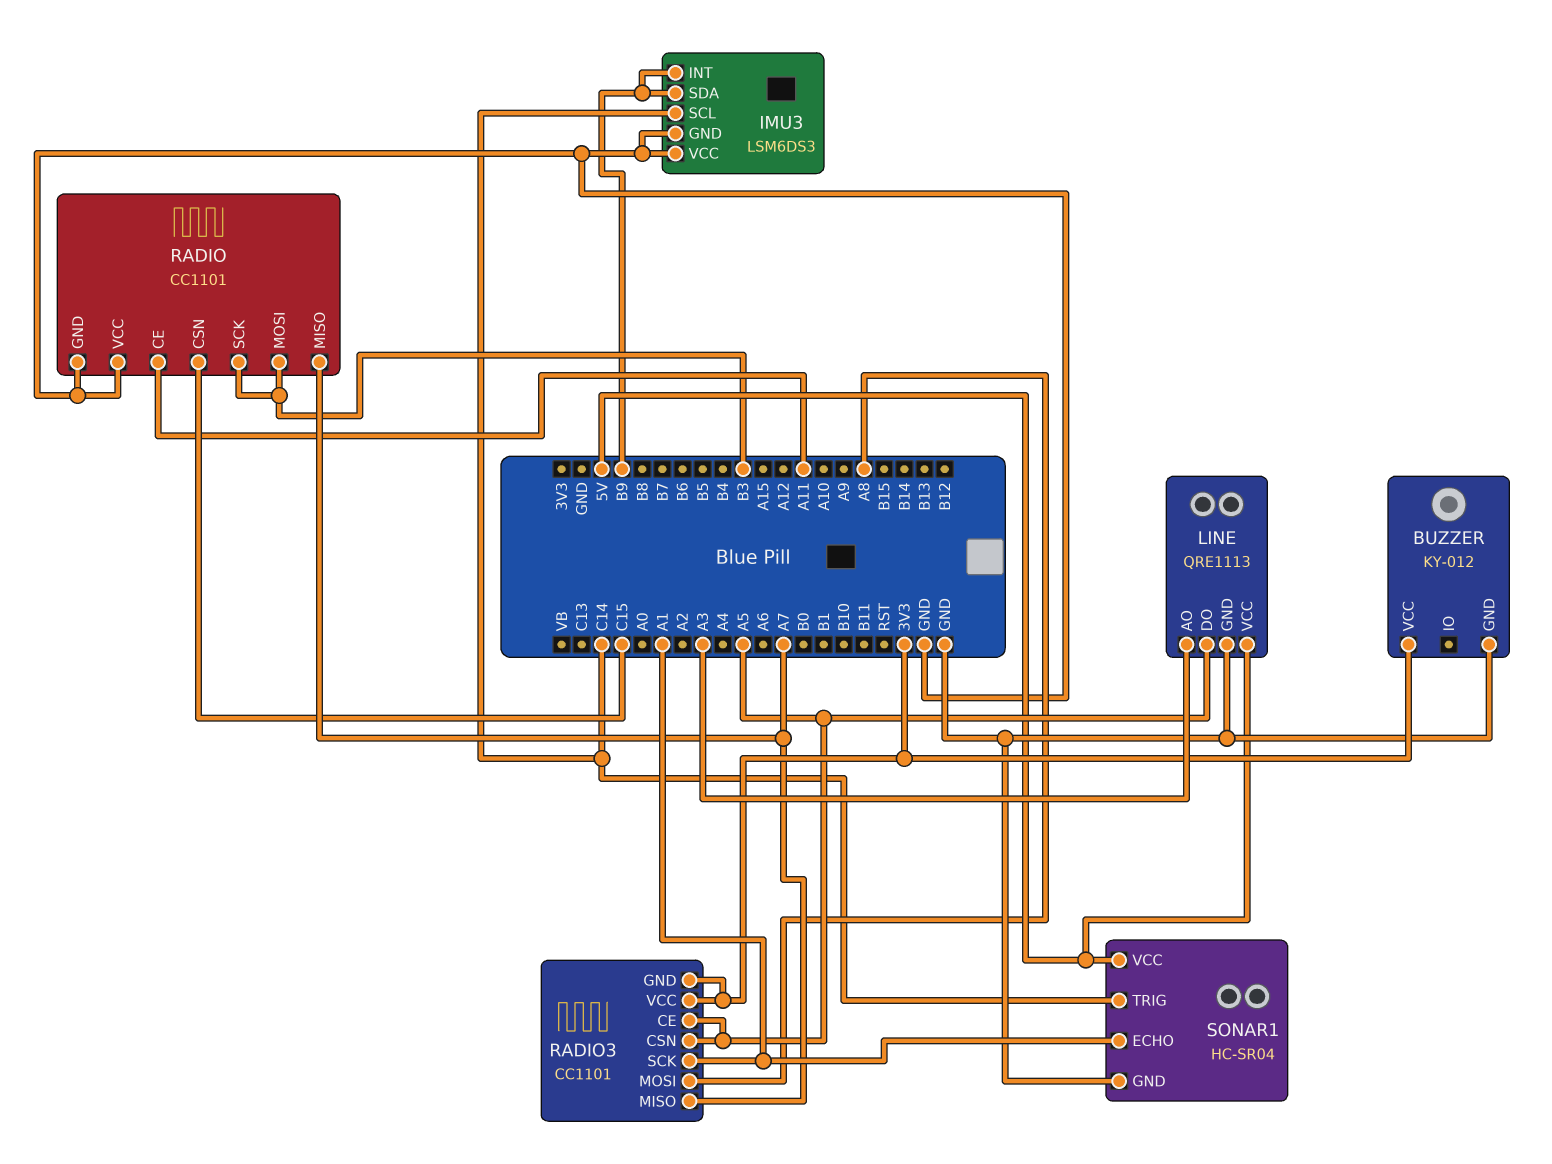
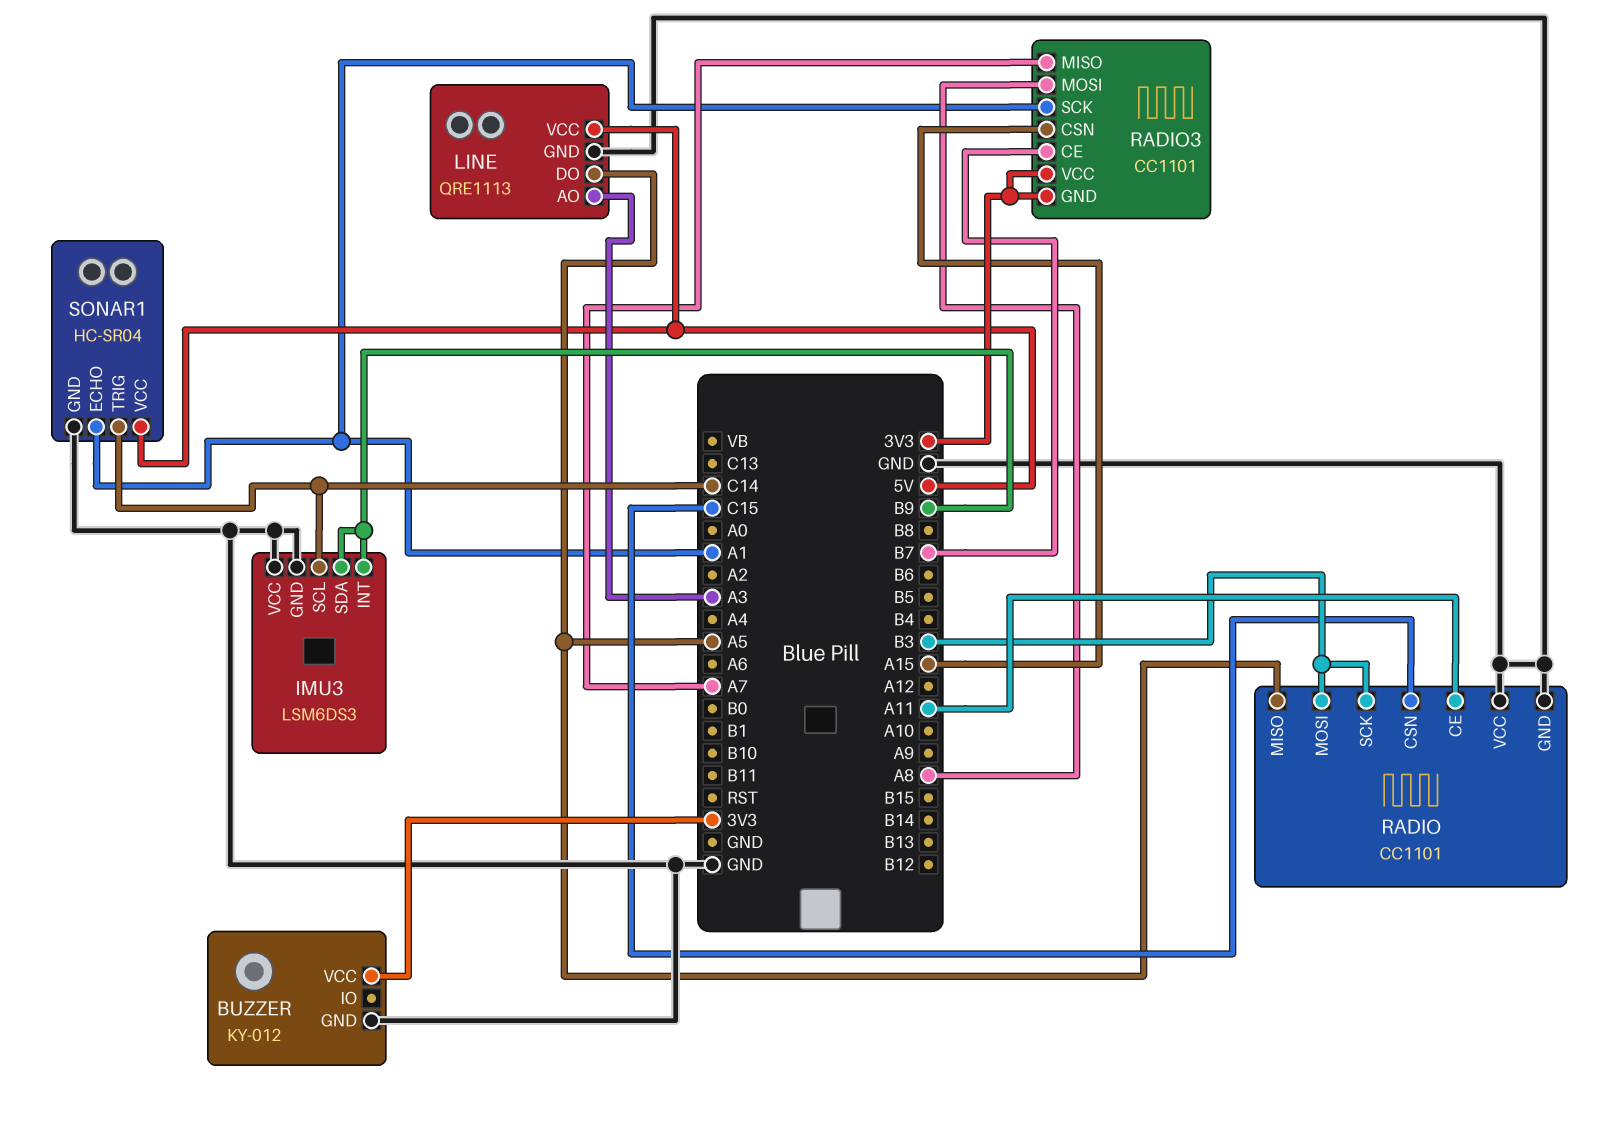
RADIO pin MISO: A7 -> A5
RADIO3 pin CE: A5 -> B7
RADIO3 pin CSN: A5 -> A15

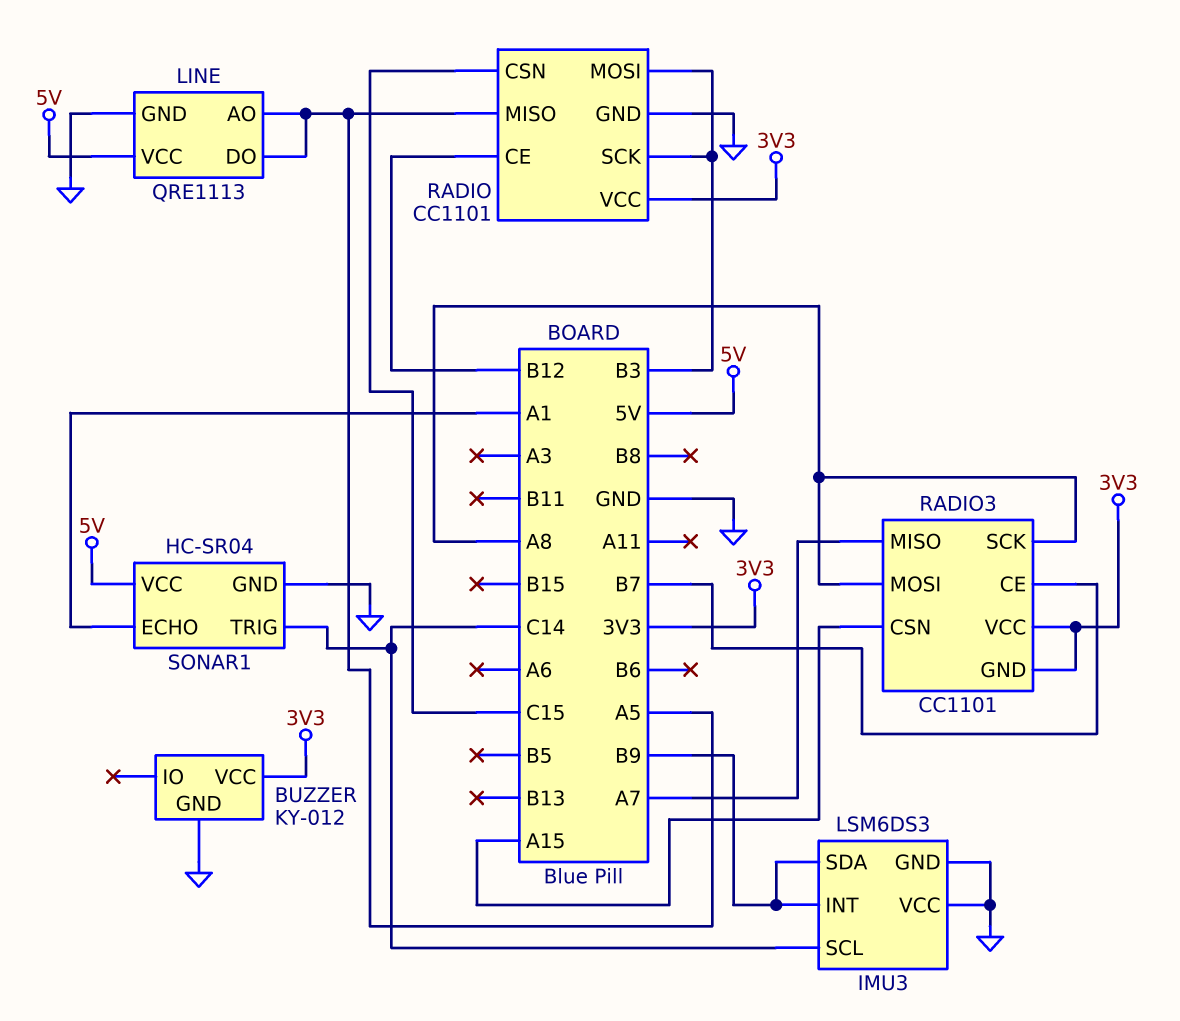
LINE pin AO: A3 -> A5
RADIO pin CE: A11 -> B12
RADIO pin VCC: GND -> 3V3
RADIO3 pin SCK: A1 -> A8

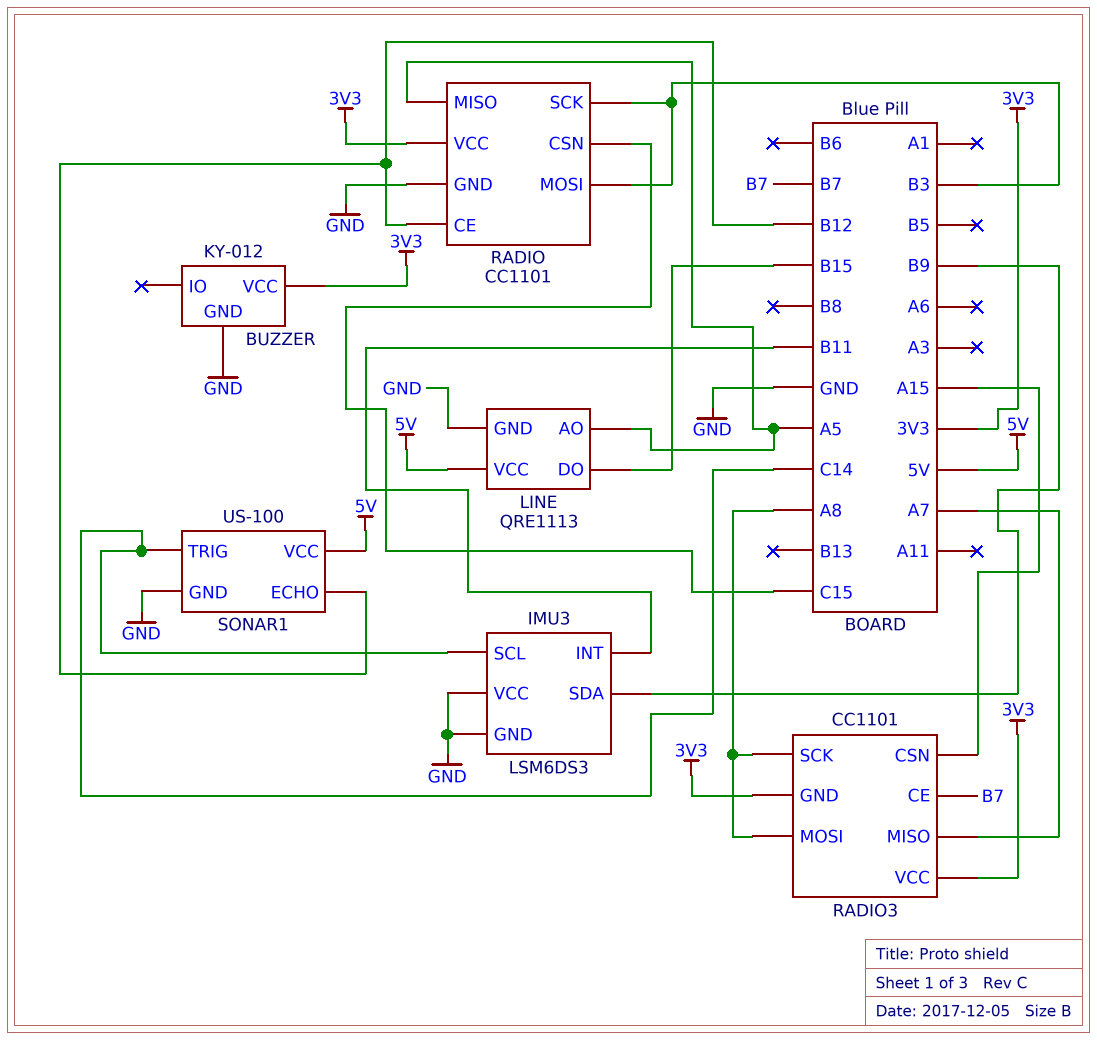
IMU3 pin INT: B9 -> B11
LINE pin DO: A5 -> B15
SONAR1: HC-SR04 -> US-100
SONAR1 pin ECHO: A1 -> B12

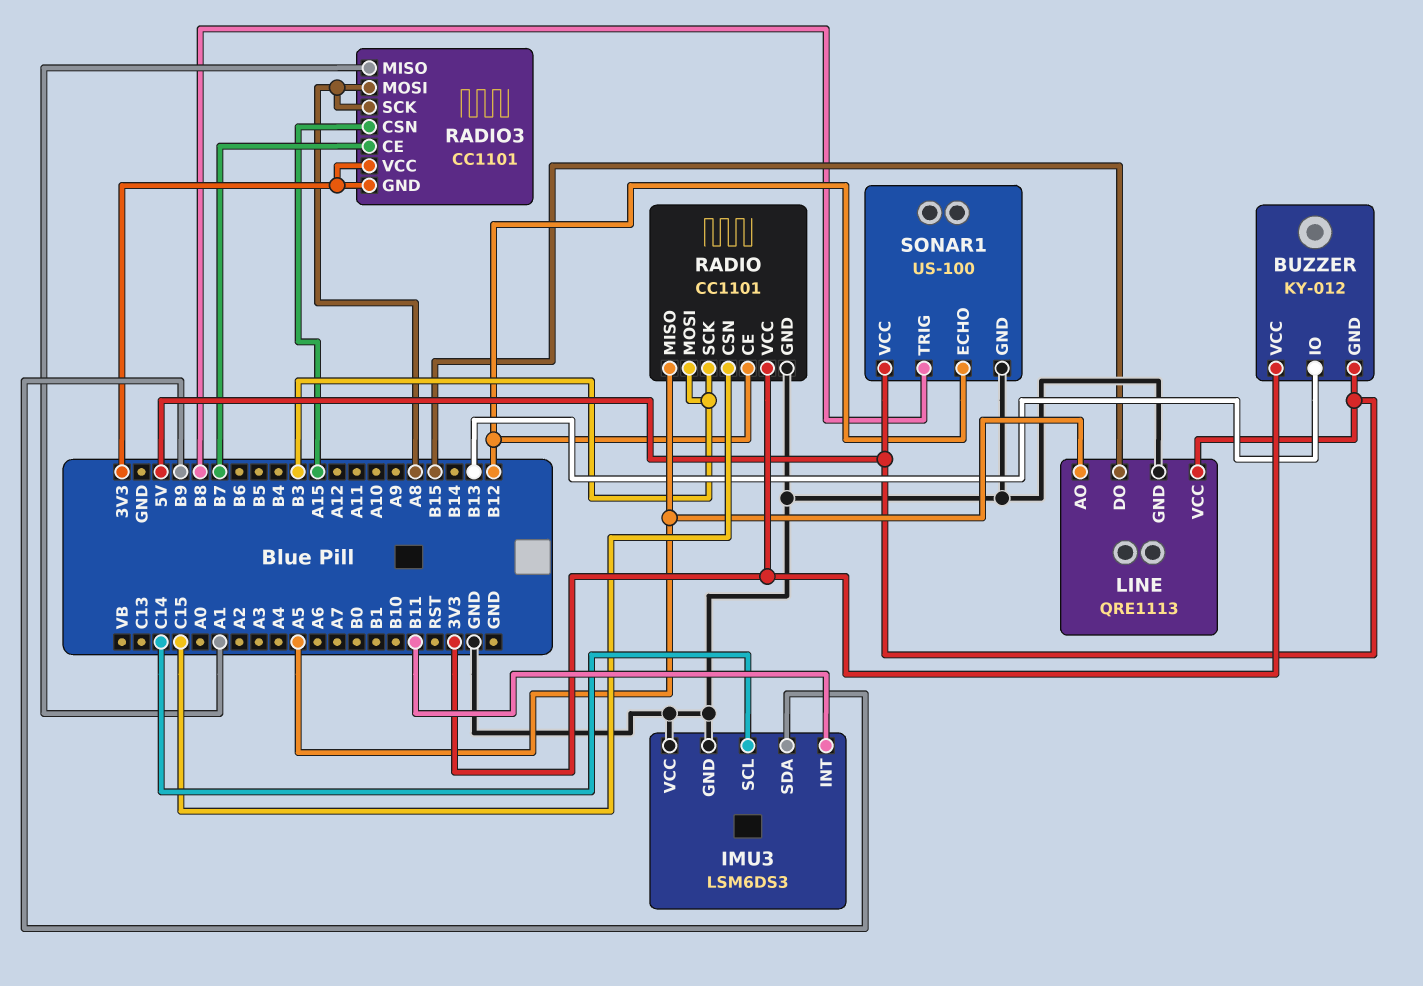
BUZZER pin GND: GND -> 5V
BUZZER pin IO: none -> B13
RADIO3 pin MISO: A7 -> A1
SONAR1 pin TRIG: C14 -> B8

